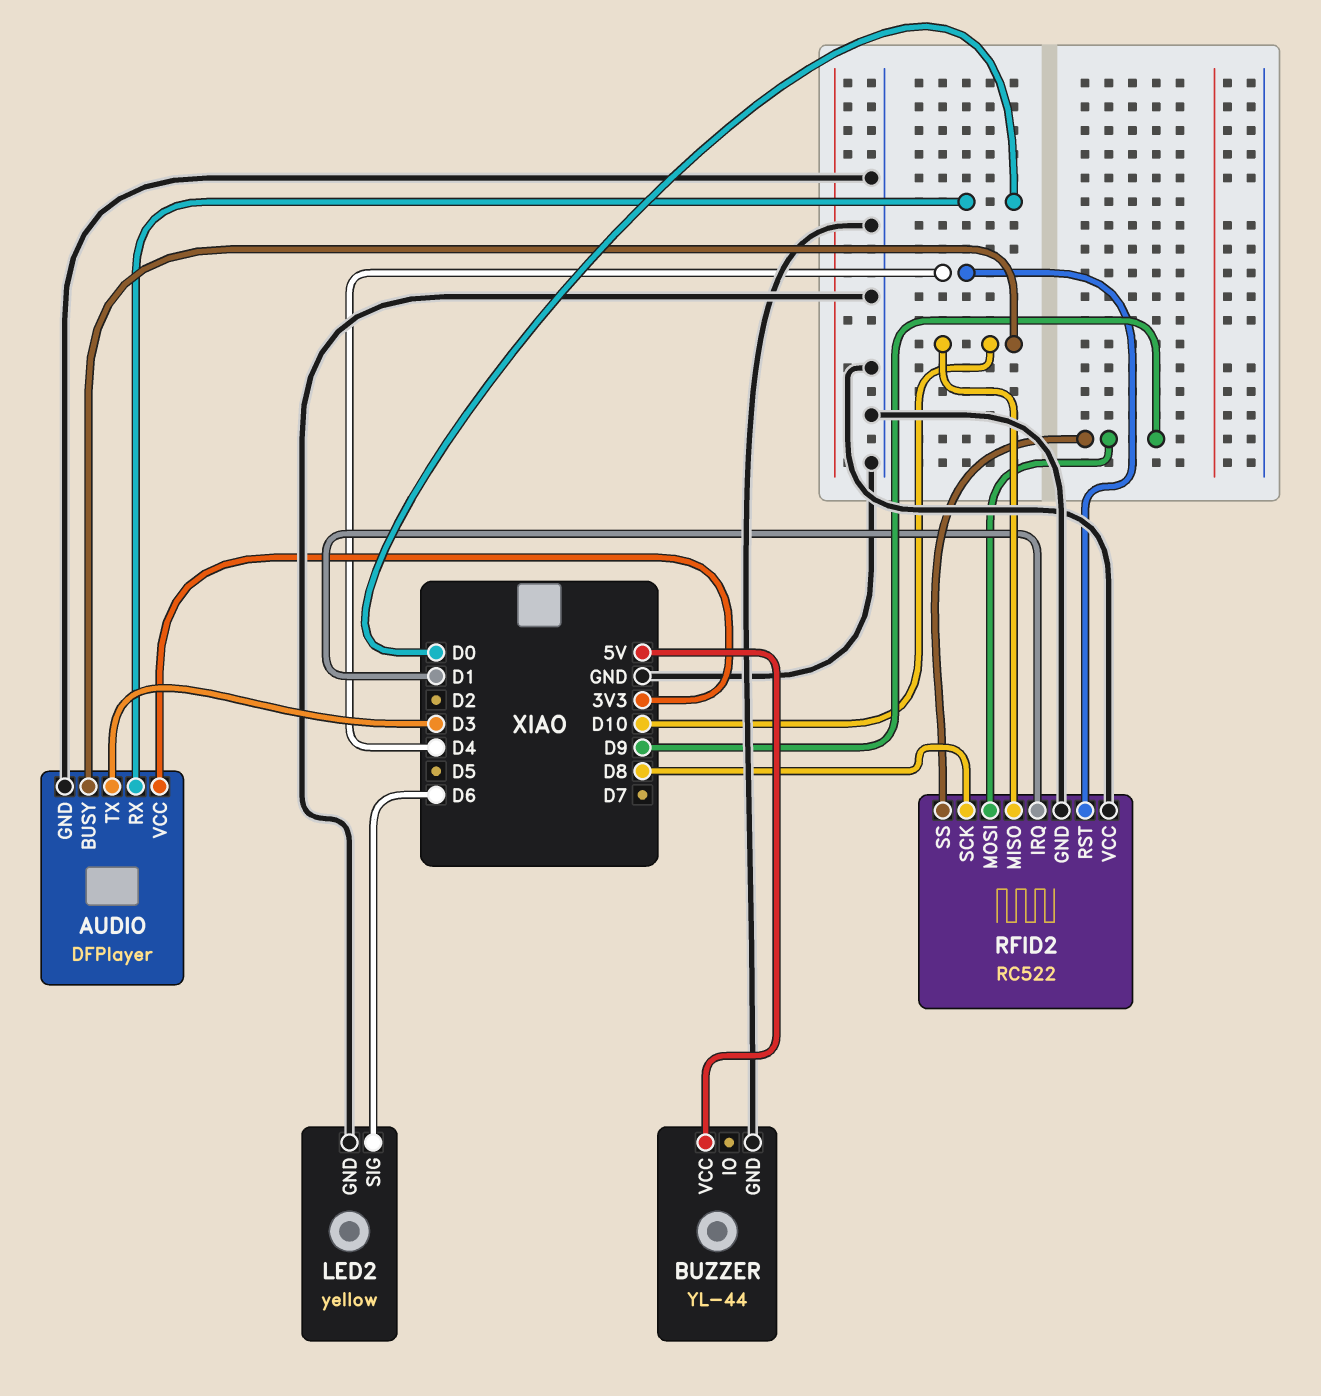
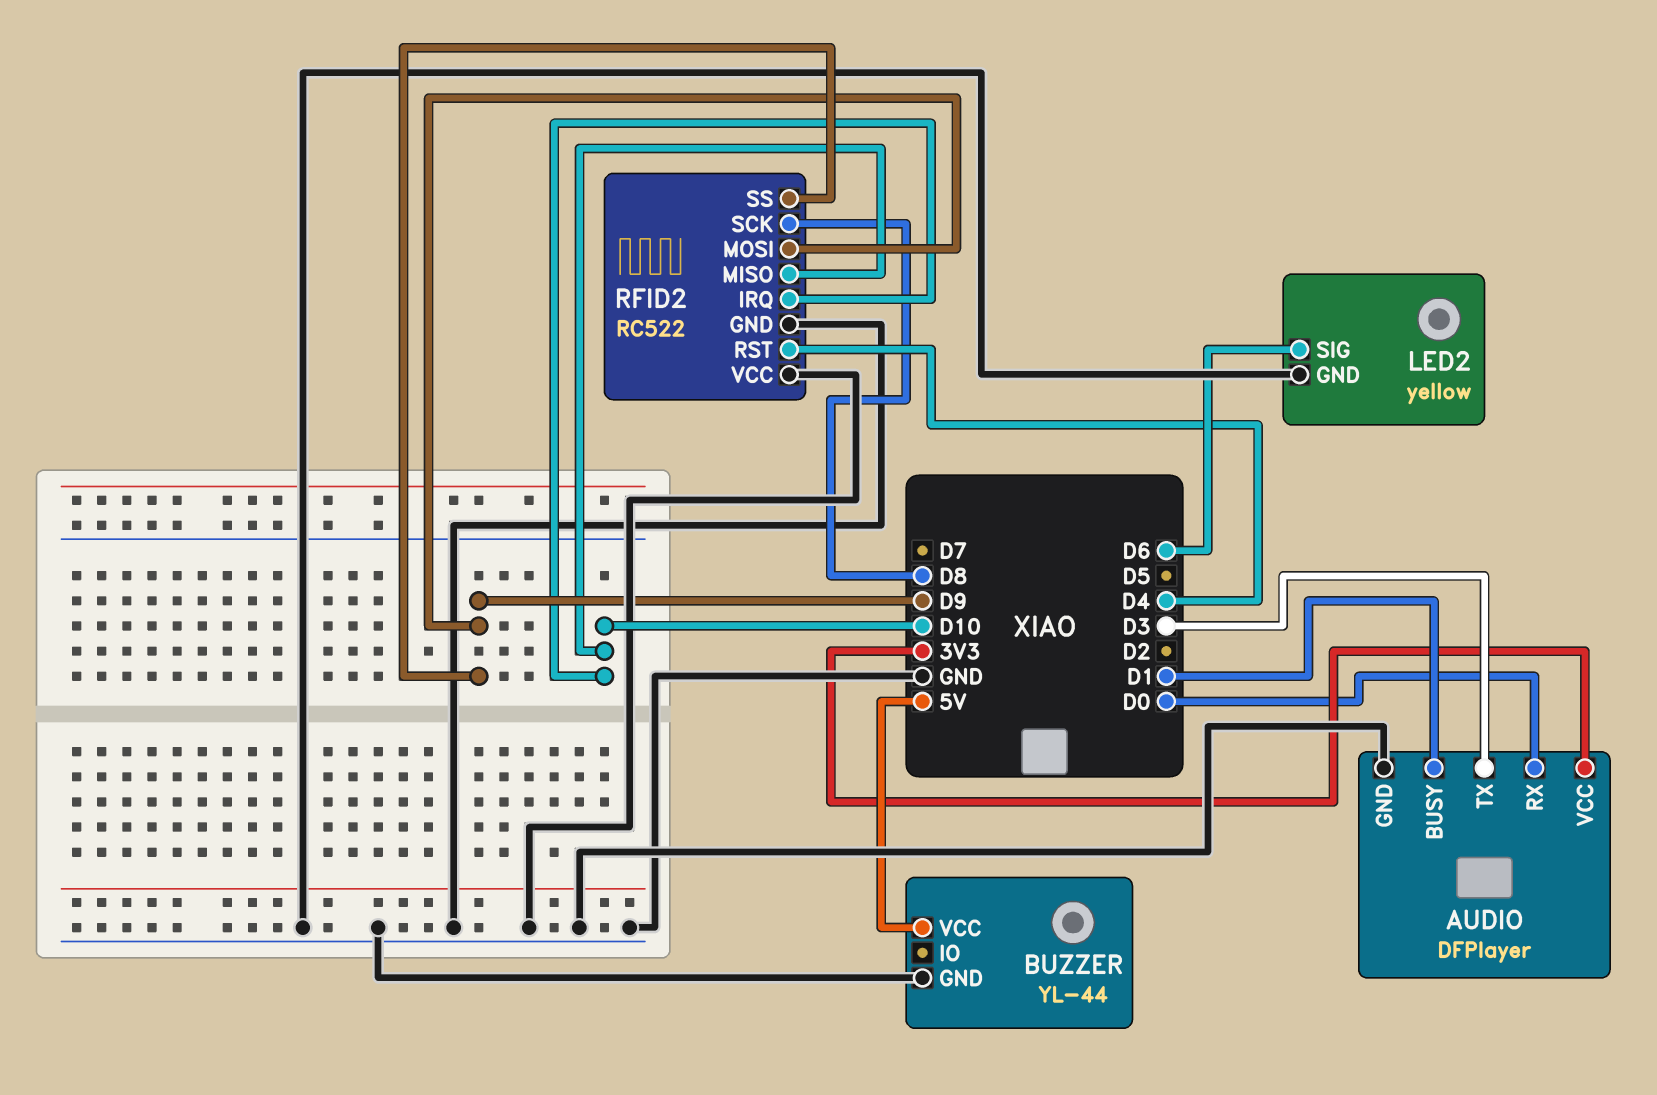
AUDIO pin BUSY: D10 -> D1
RFID2 pin IRQ: D1 -> D10

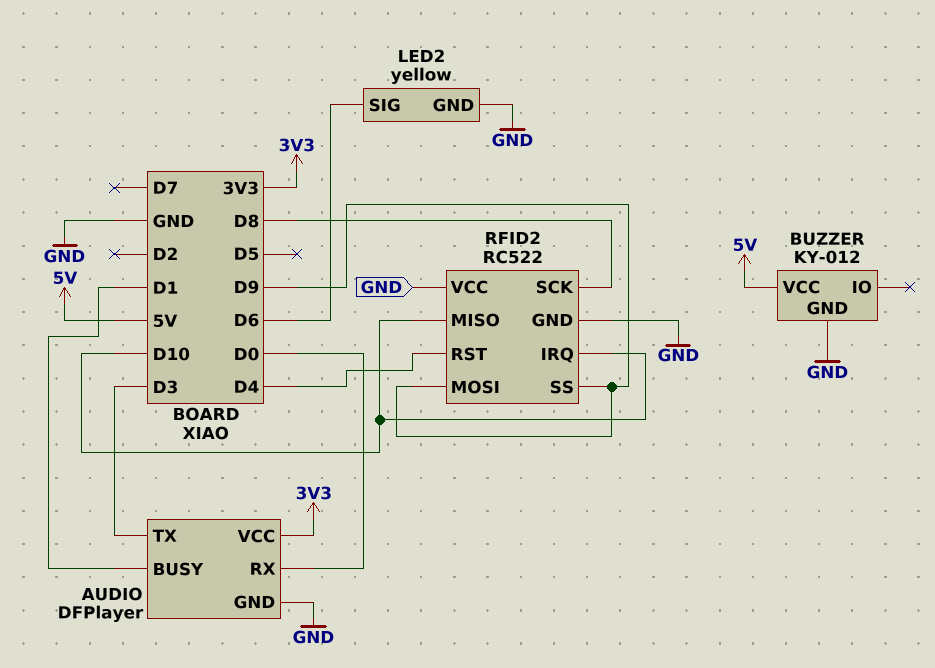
BUZZER: YL-44 -> KY-012

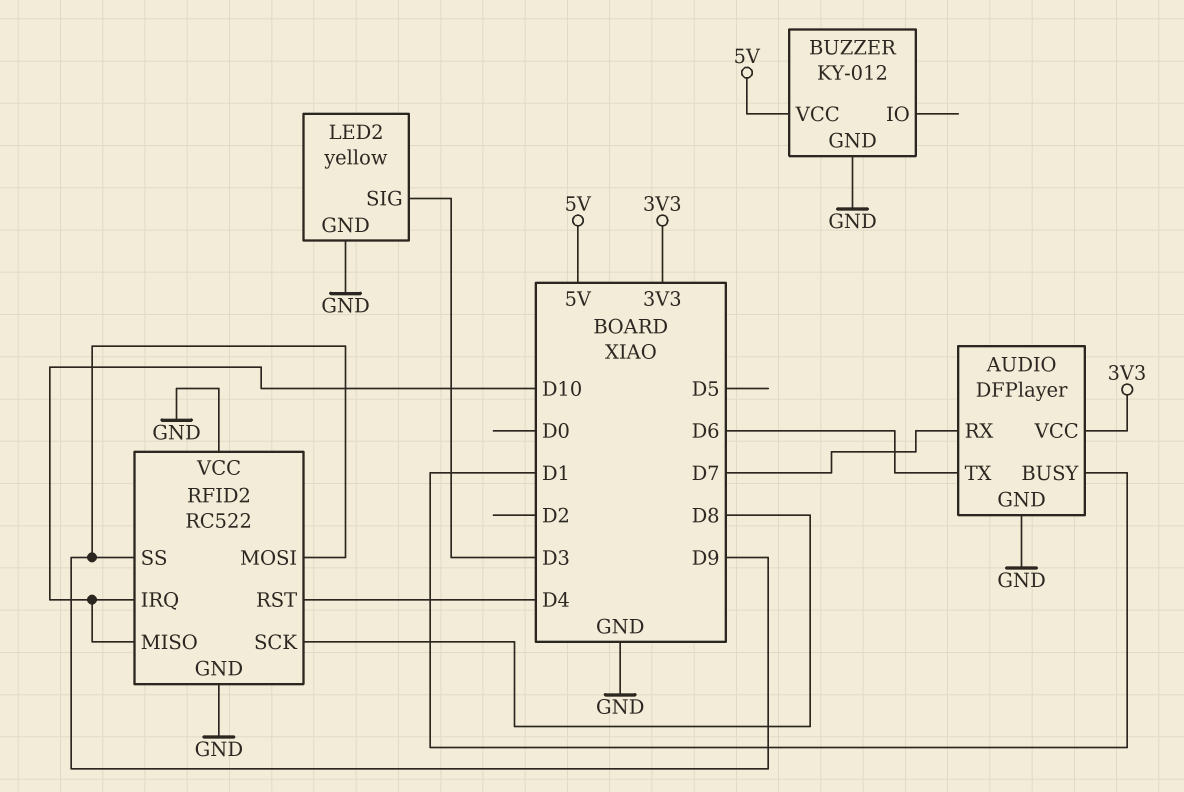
AUDIO pin RX: D0 -> D7
AUDIO pin TX: D3 -> D6
LED2 pin SIG: D6 -> D3

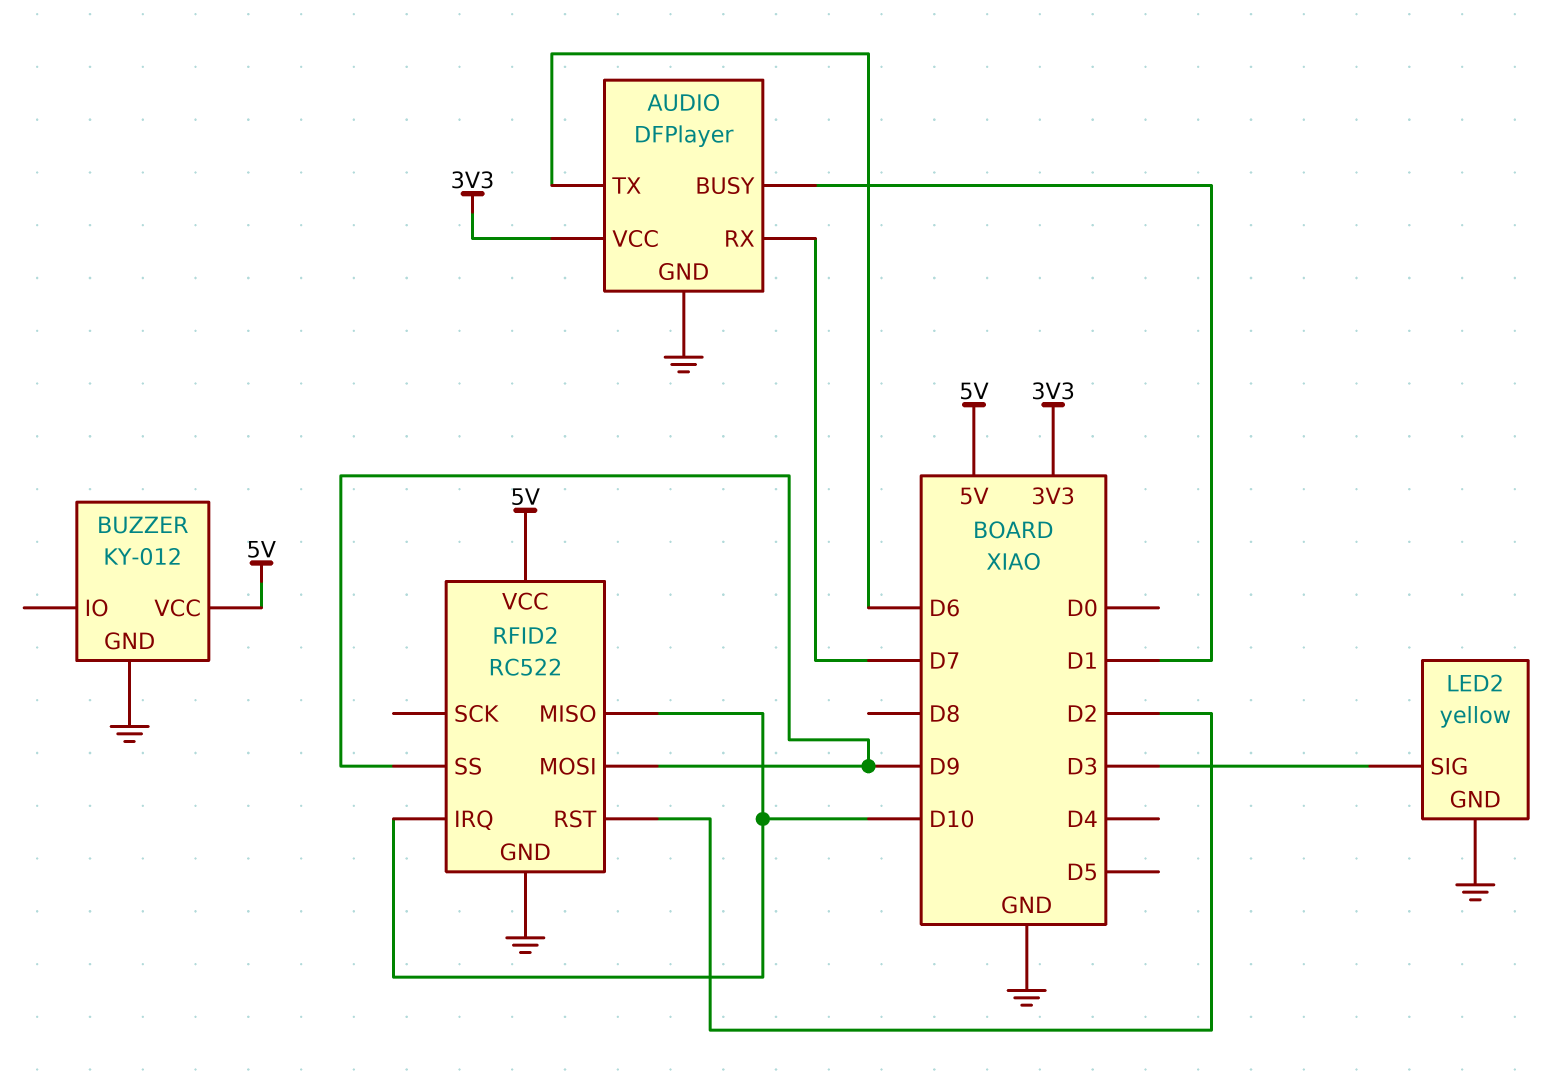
RFID2 pin RST: D4 -> D2
RFID2 pin SCK: D8 -> none
RFID2 pin VCC: GND -> 5V

